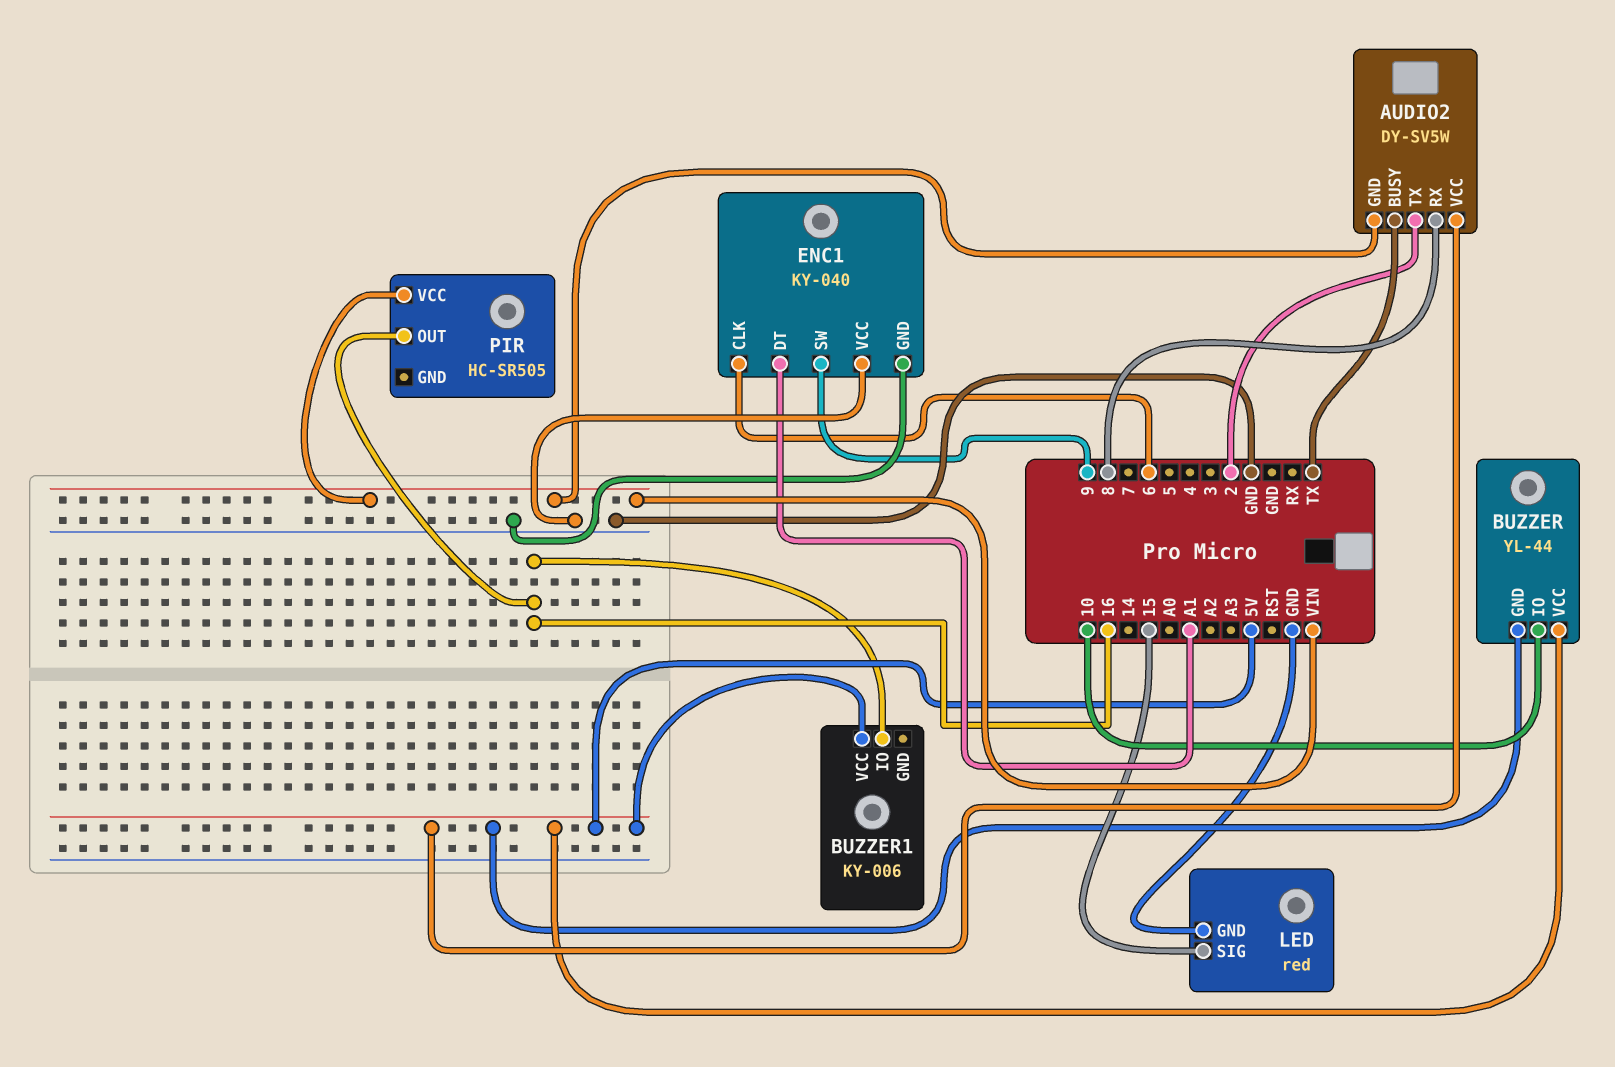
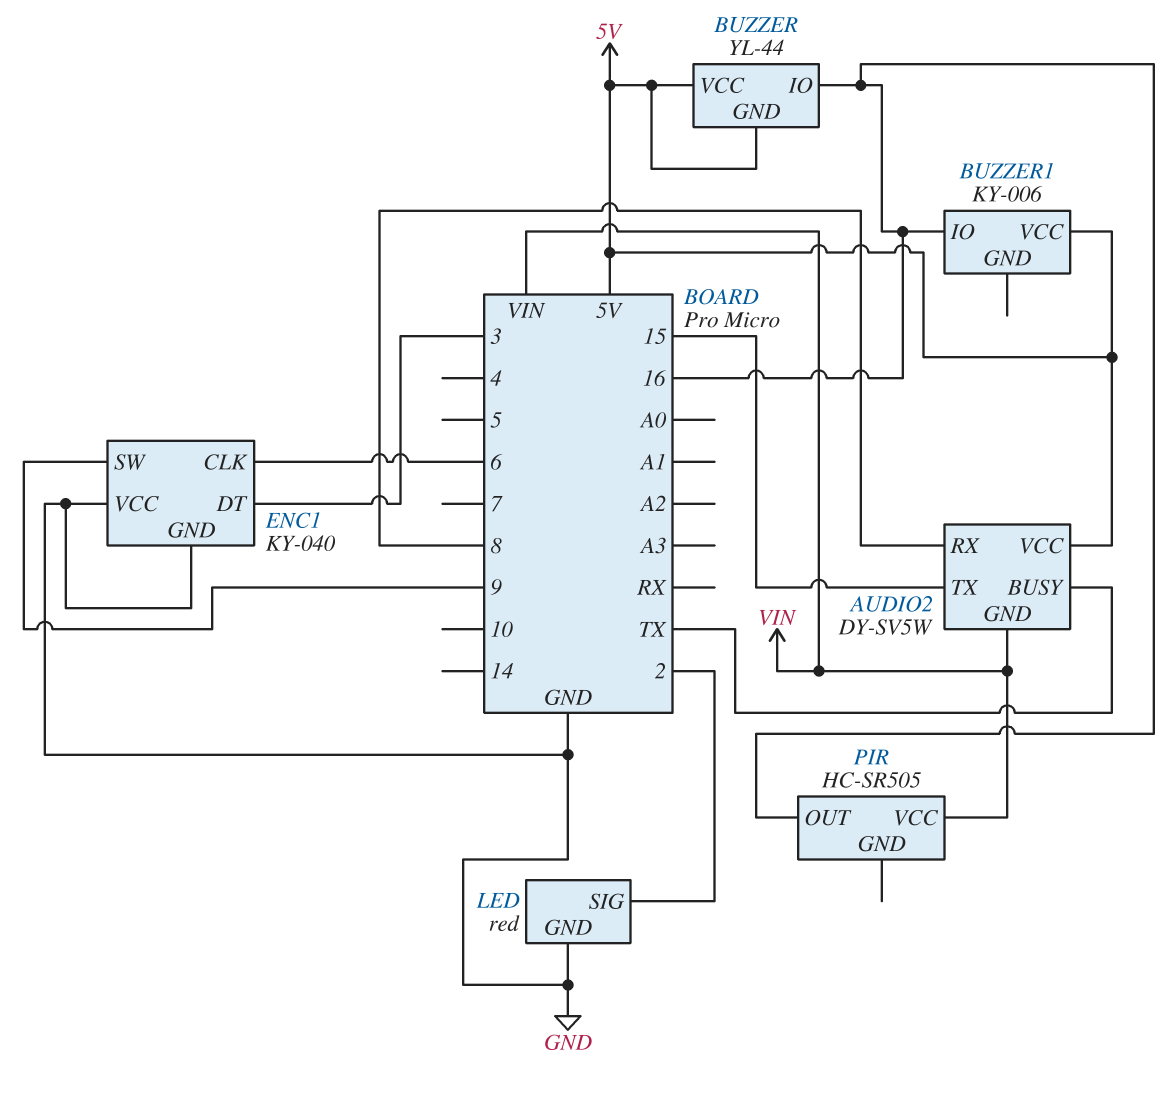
AUDIO2 pin TX: 2 -> 15
BUZZER pin IO: 10 -> 16
ENC1 pin DT: A1 -> 3
LED pin SIG: 15 -> 2

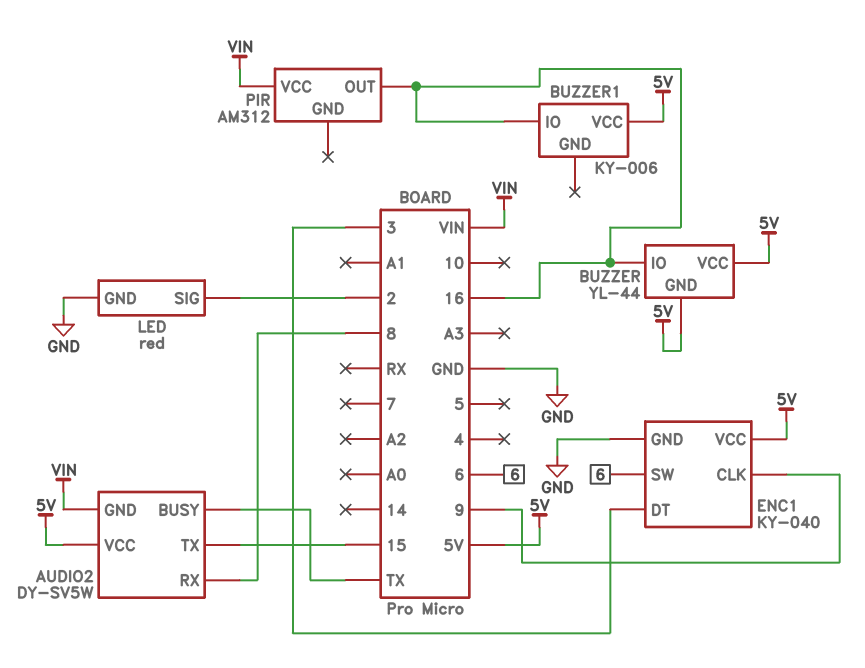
ENC1 pin CLK: 6 -> 9
ENC1 pin SW: 9 -> 6
ENC1 pin VCC: GND -> 5V
PIR: HC-SR505 -> AM312

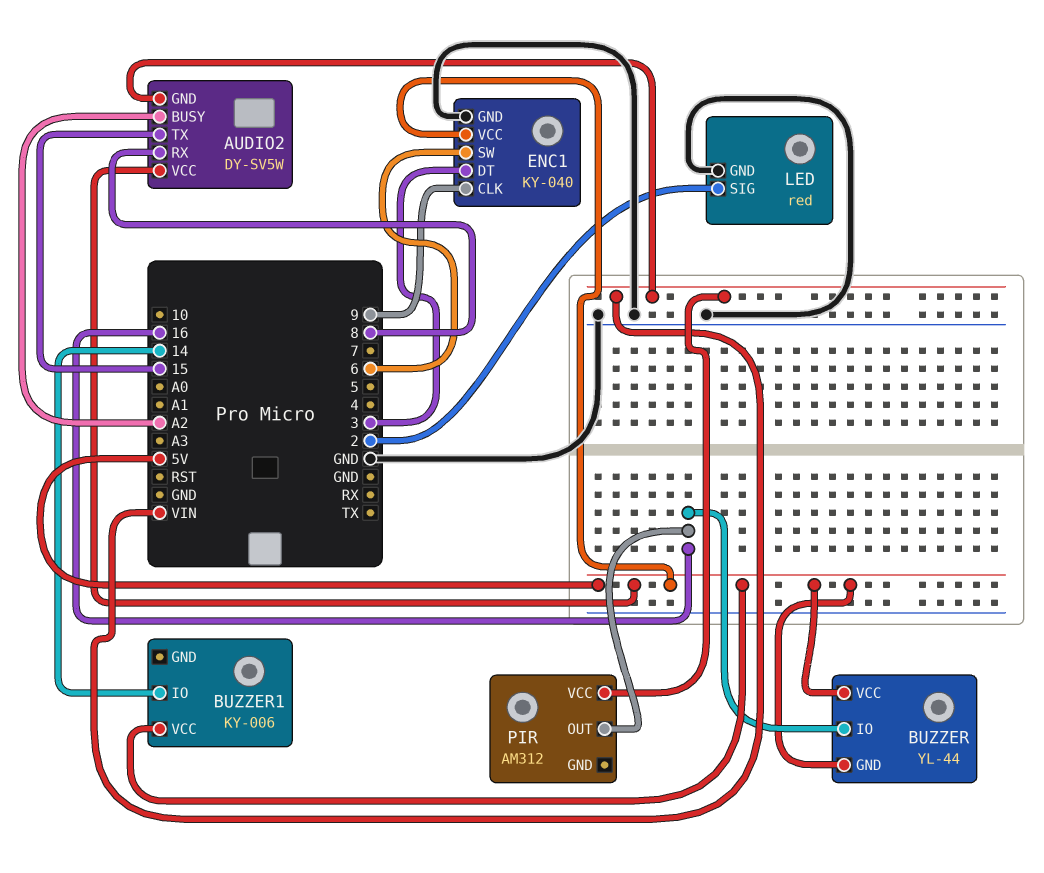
AUDIO2 pin BUSY: TX -> A2
BUZZER1 pin IO: 16 -> 14

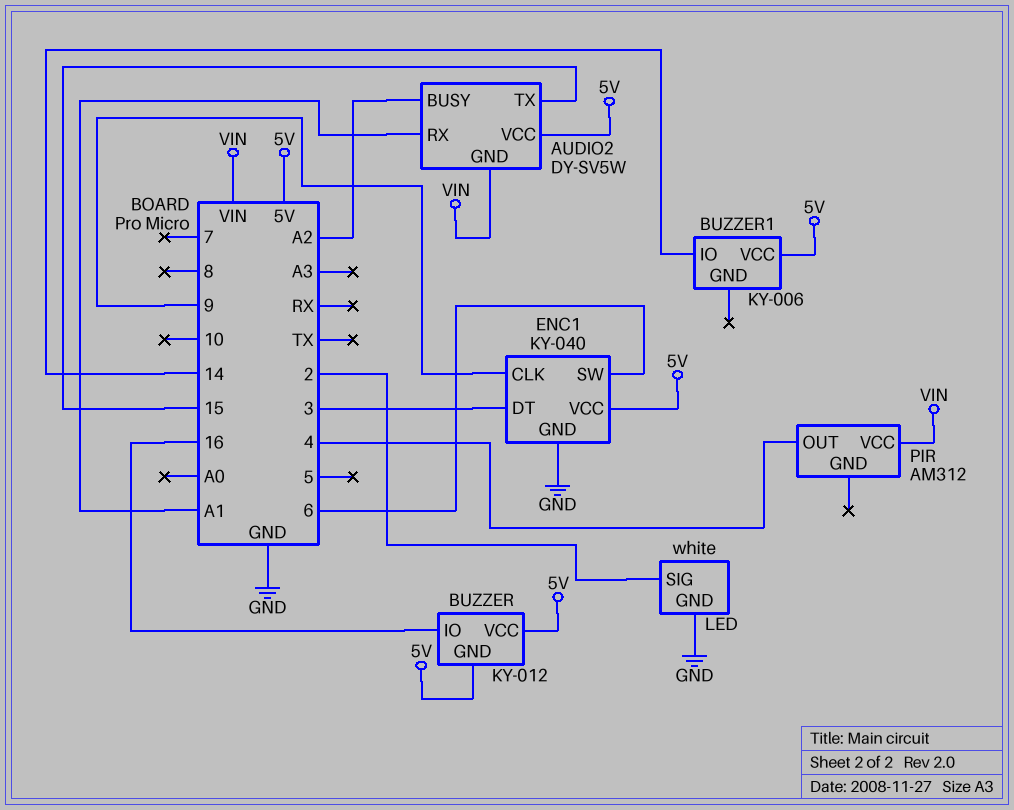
AUDIO2 pin RX: 8 -> A1
BUZZER: YL-44 -> KY-012
LED: red -> white
PIR pin OUT: 16 -> 4

